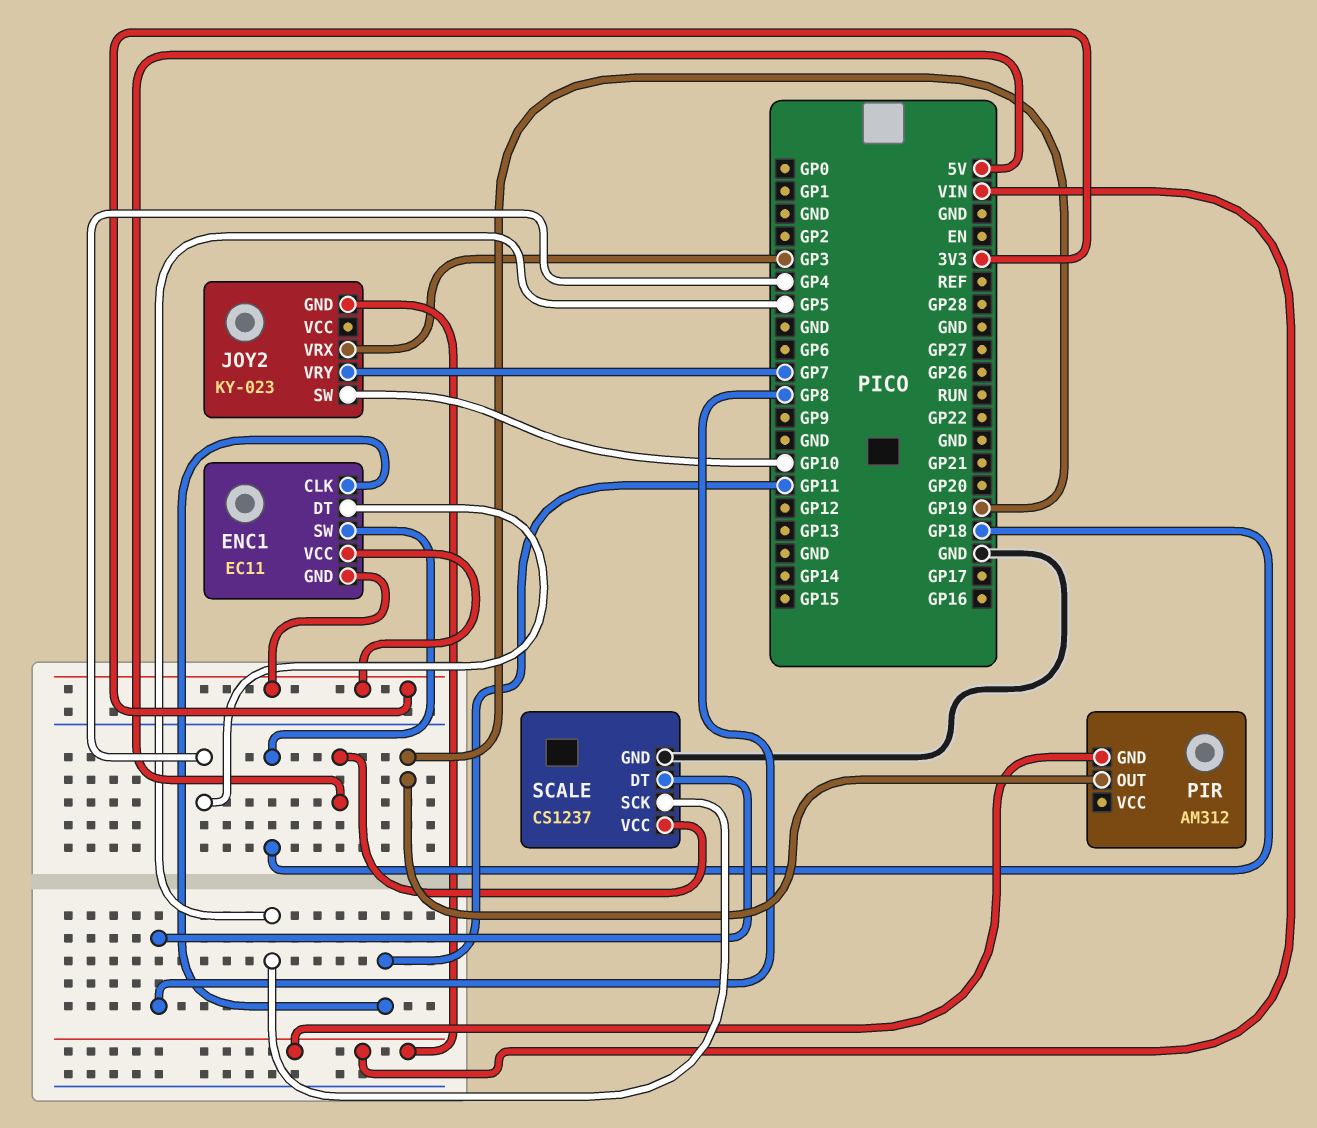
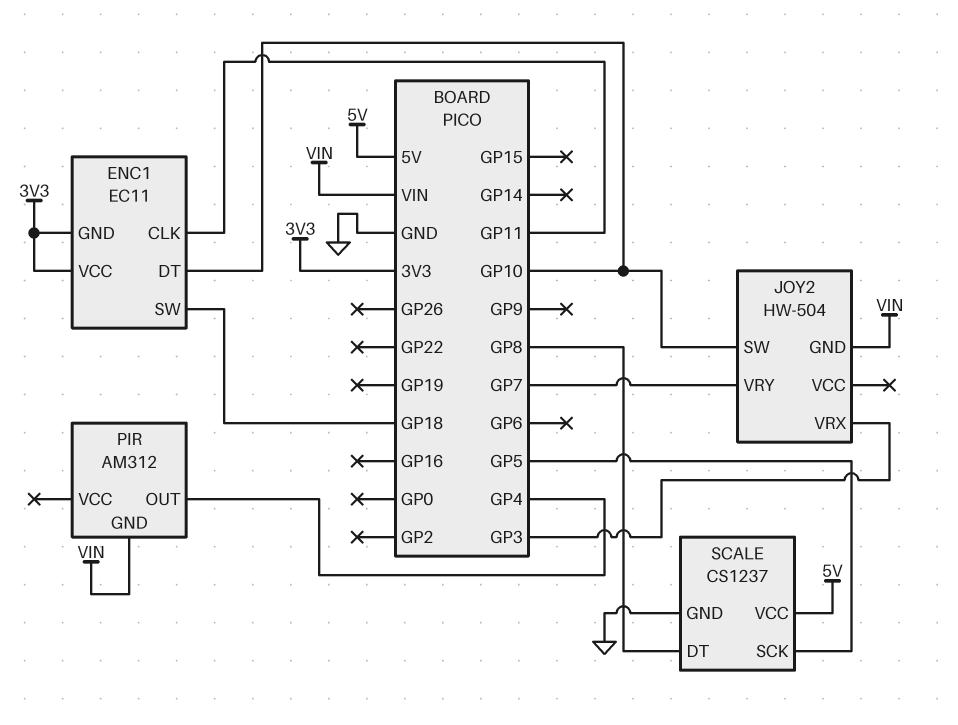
ENC1 pin DT: GP4 -> GP10
JOY2: KY-023 -> HW-504
PIR pin OUT: GP19 -> GP4

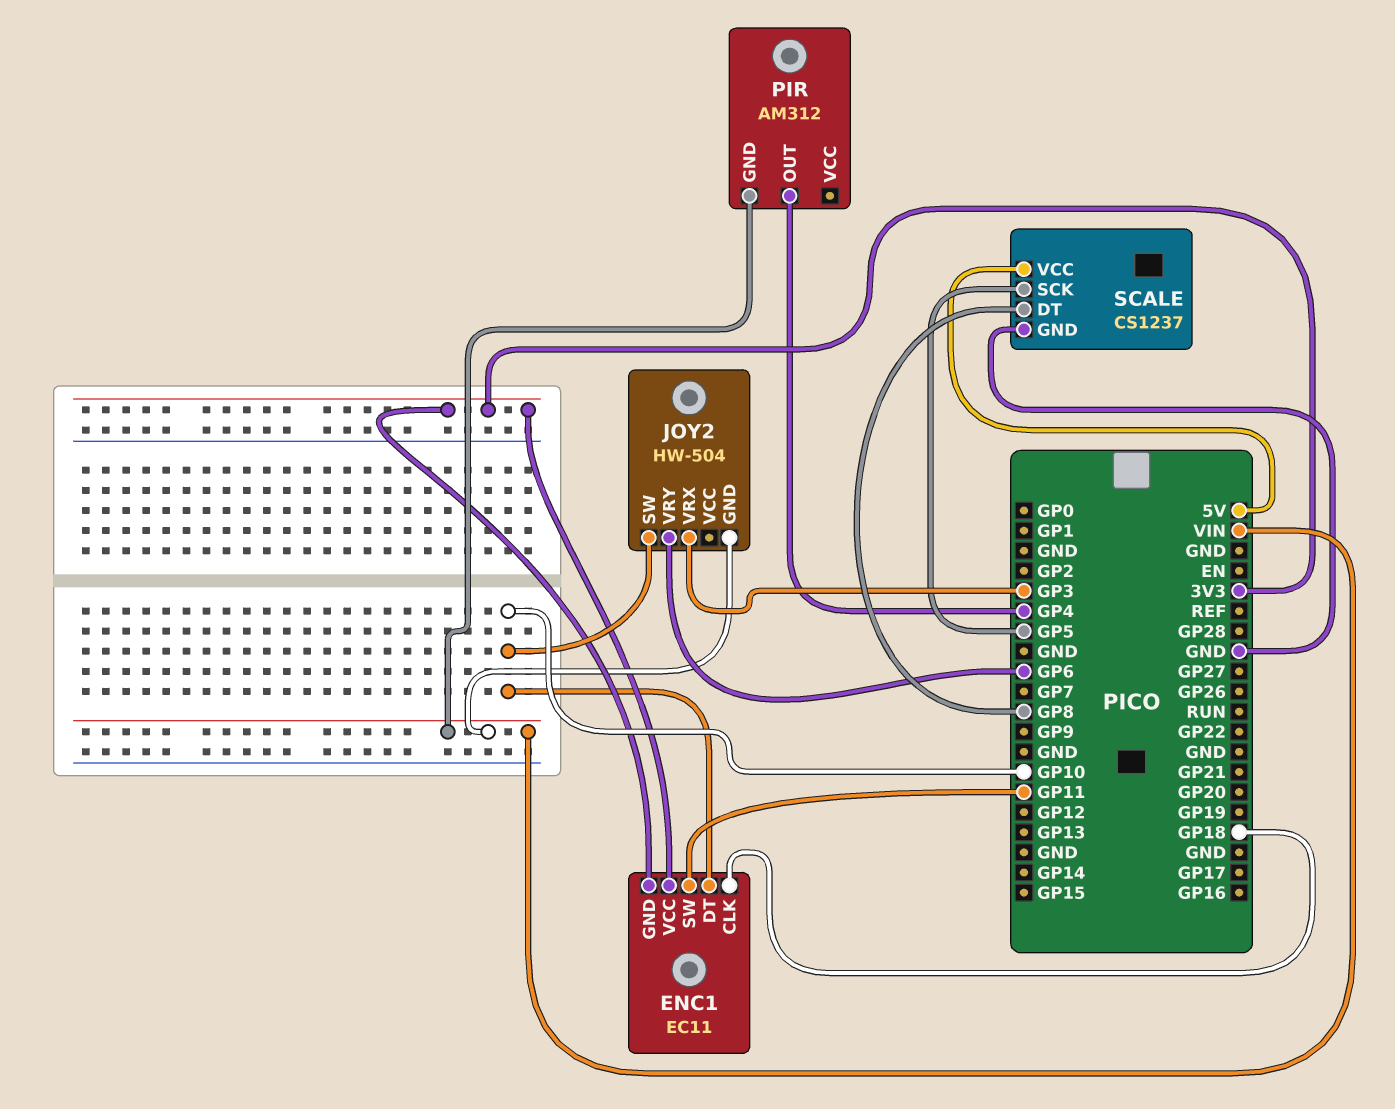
ENC1 pin CLK: GP11 -> GP18
ENC1 pin SW: GP18 -> GP11
JOY2 pin VRY: GP7 -> GP6

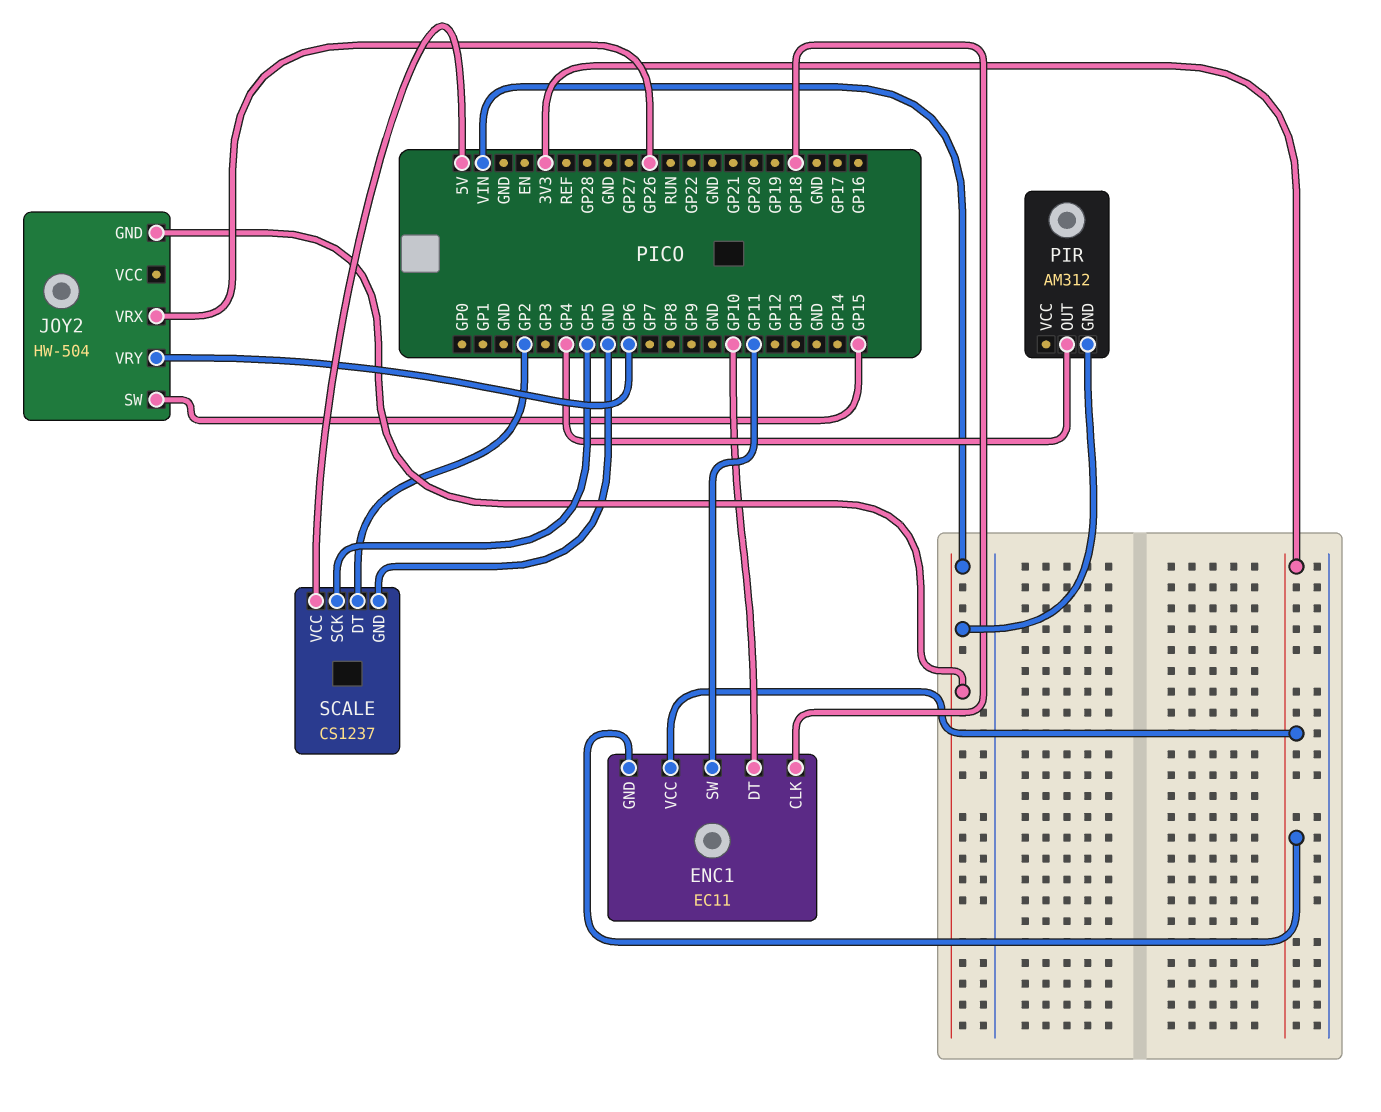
JOY2 pin SW: GP10 -> GP15
JOY2 pin VRX: GP3 -> GP26
SCALE pin DT: GP8 -> GP2

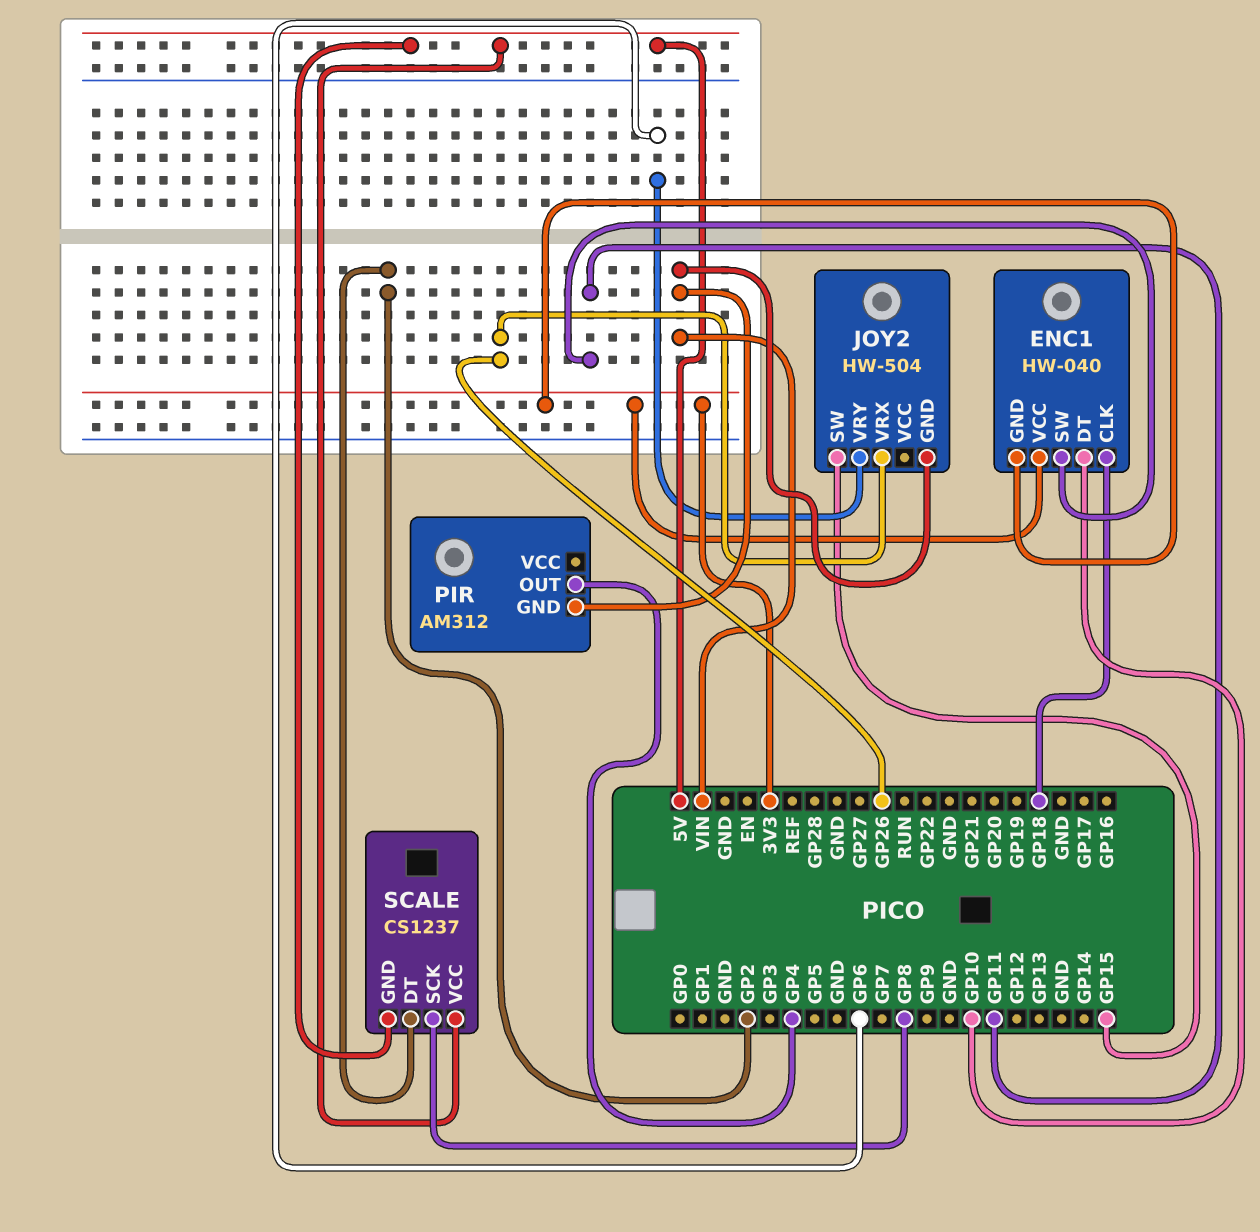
ENC1: EC11 -> HW-040
SCALE pin GND: GND -> 5V
SCALE pin SCK: GP5 -> GP8

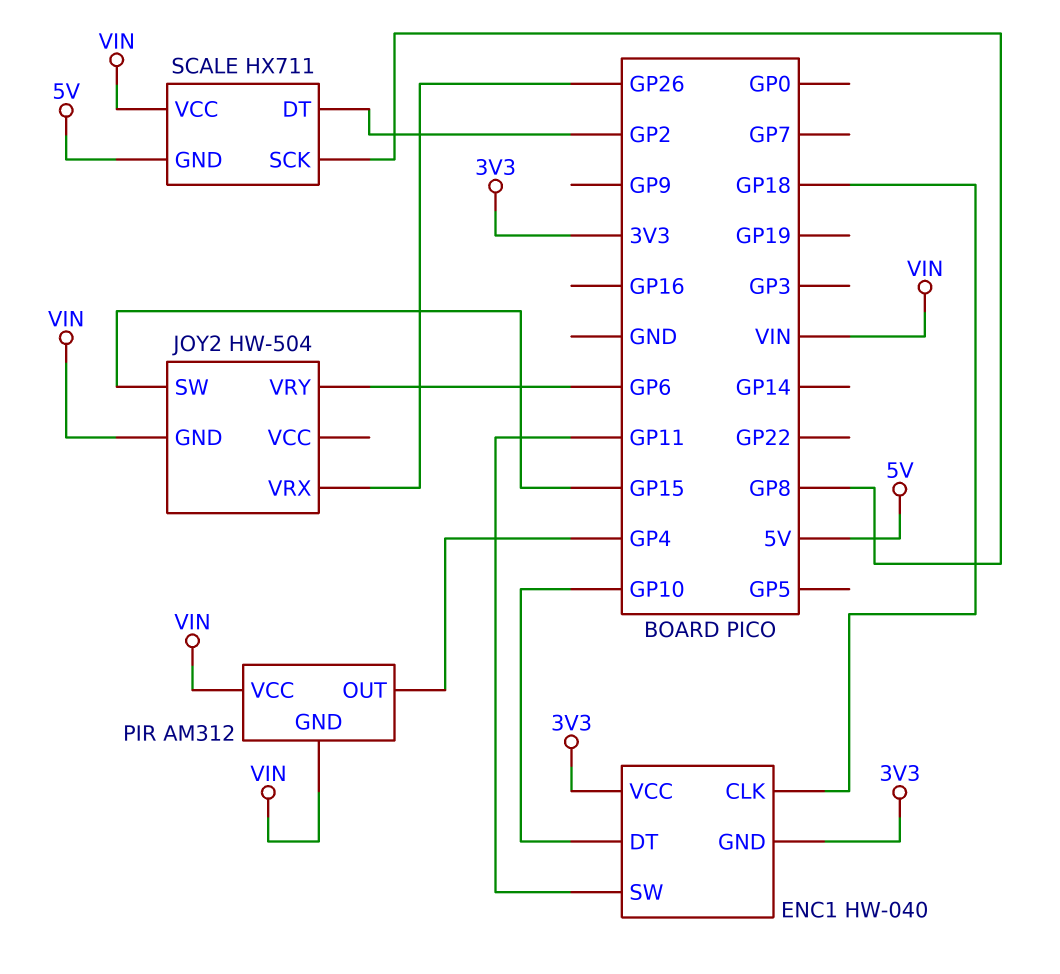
PIR pin VCC: none -> VIN
SCALE: CS1237 -> HX711
SCALE pin VCC: 5V -> VIN

